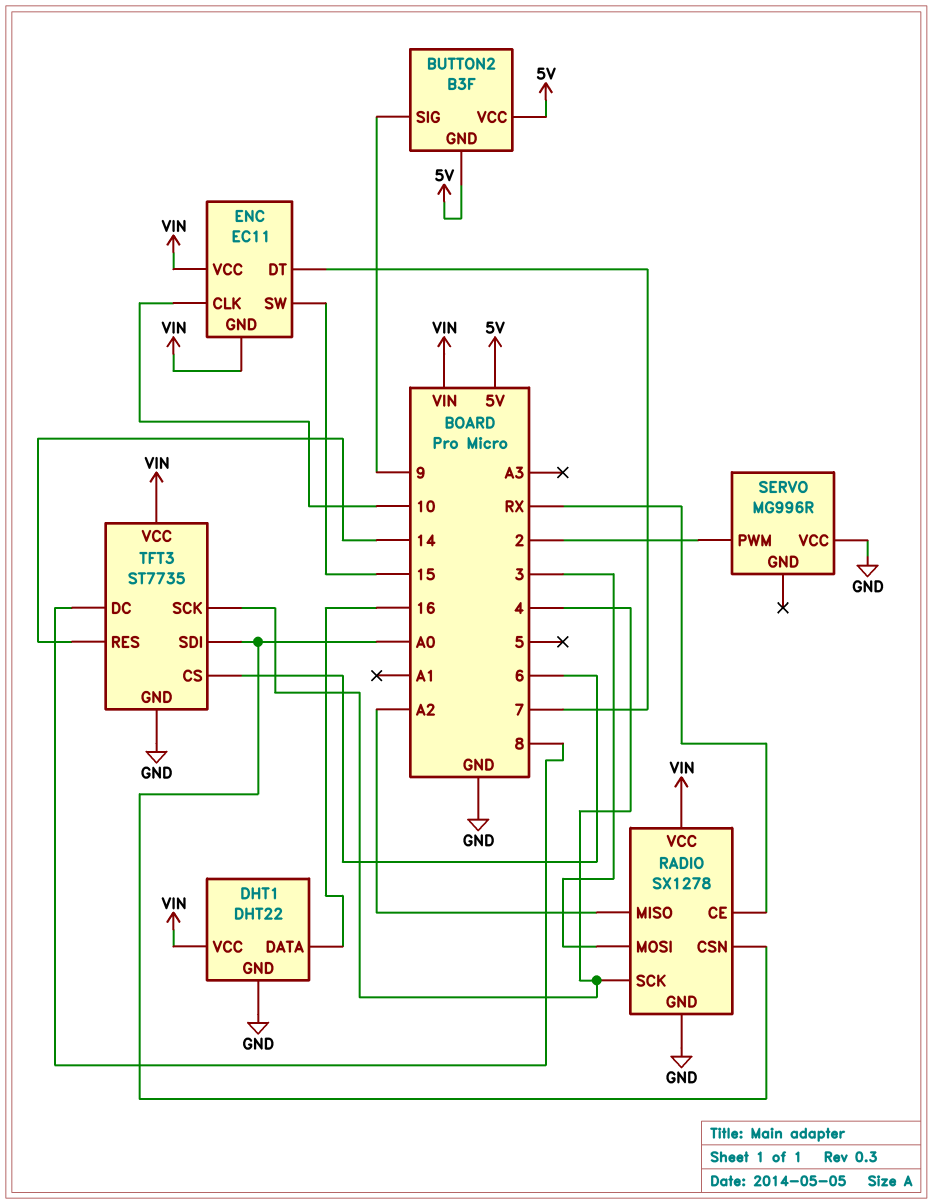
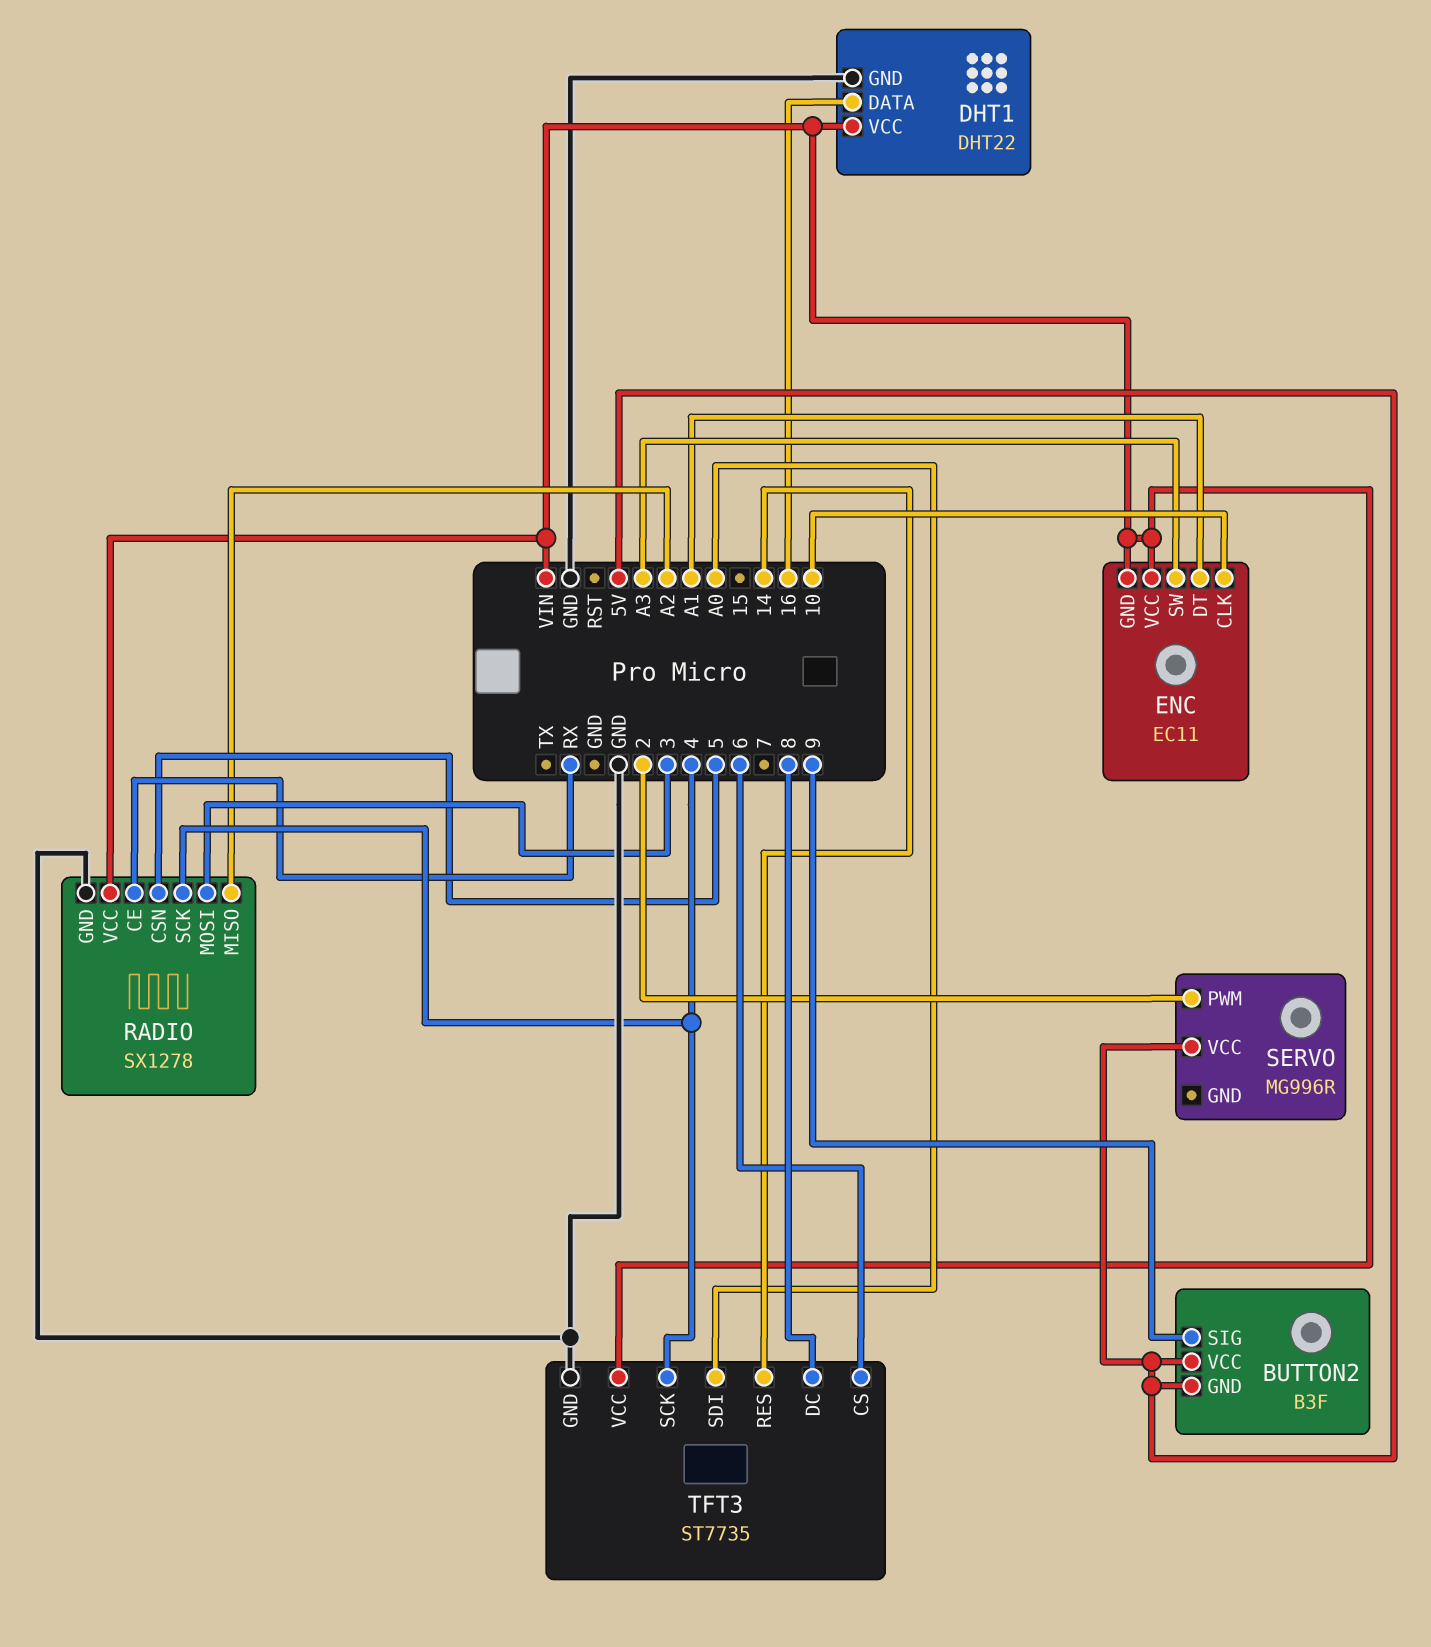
ENC pin DT: 7 -> A1
ENC pin SW: 15 -> A3
RADIO pin CSN: A0 -> 5
SERVO pin VCC: GND -> 5V

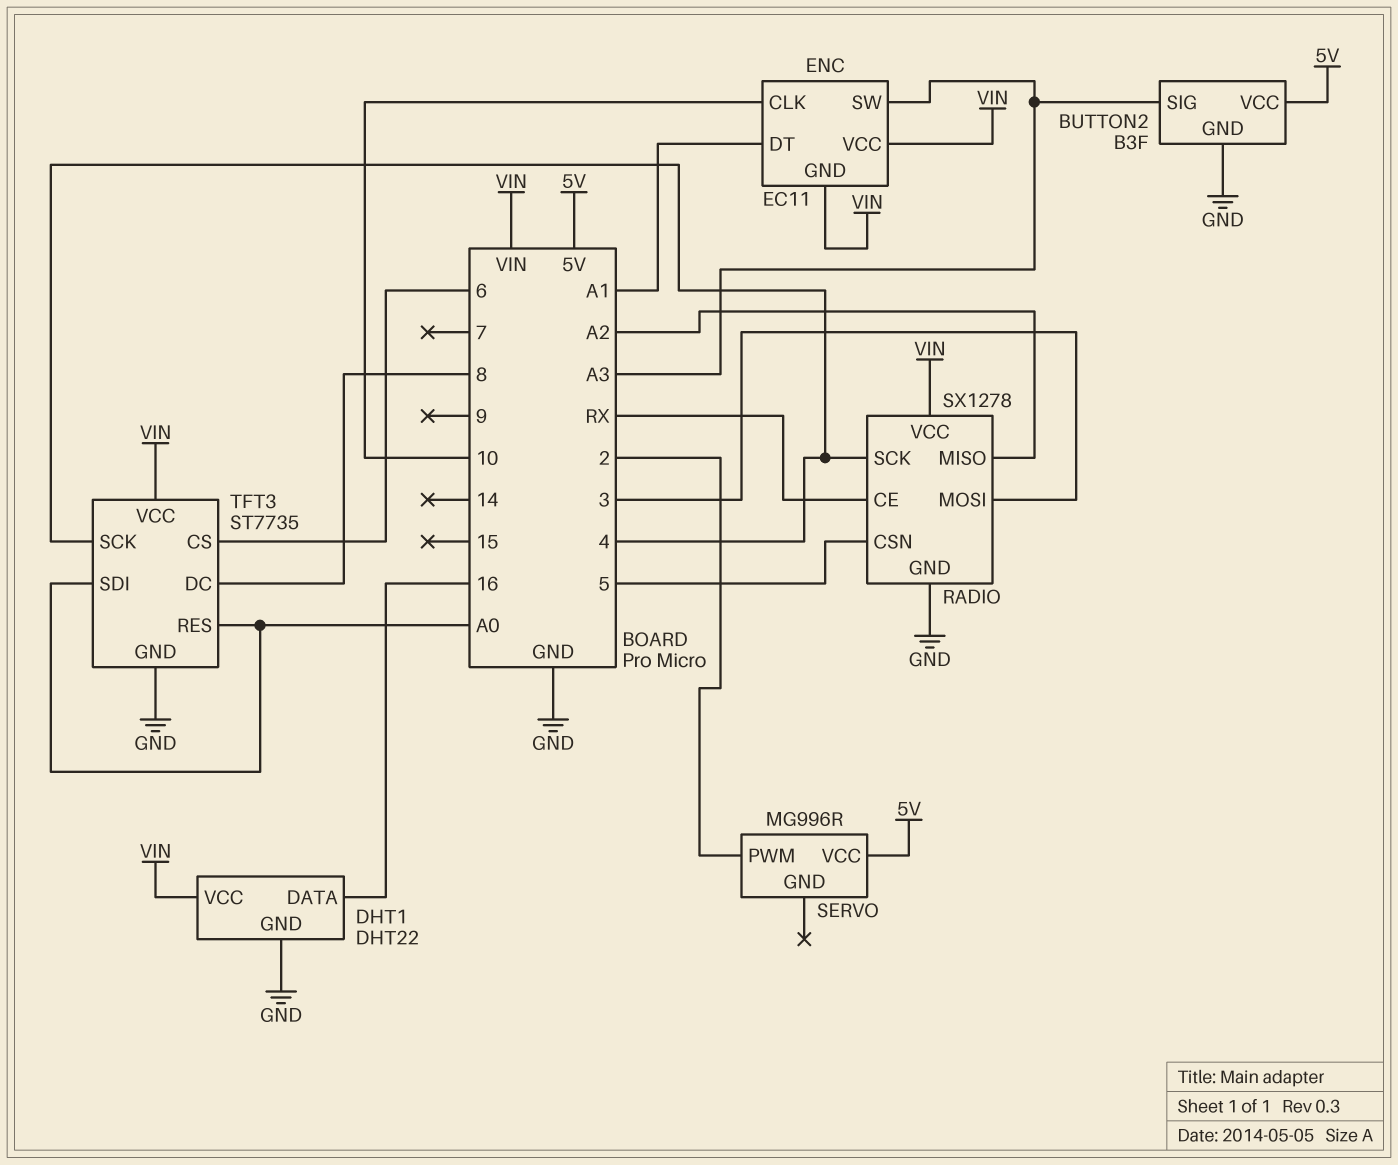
BUTTON2 pin GND: 5V -> GND
BUTTON2 pin SIG: 9 -> A3
TFT3 pin RES: 14 -> A0

